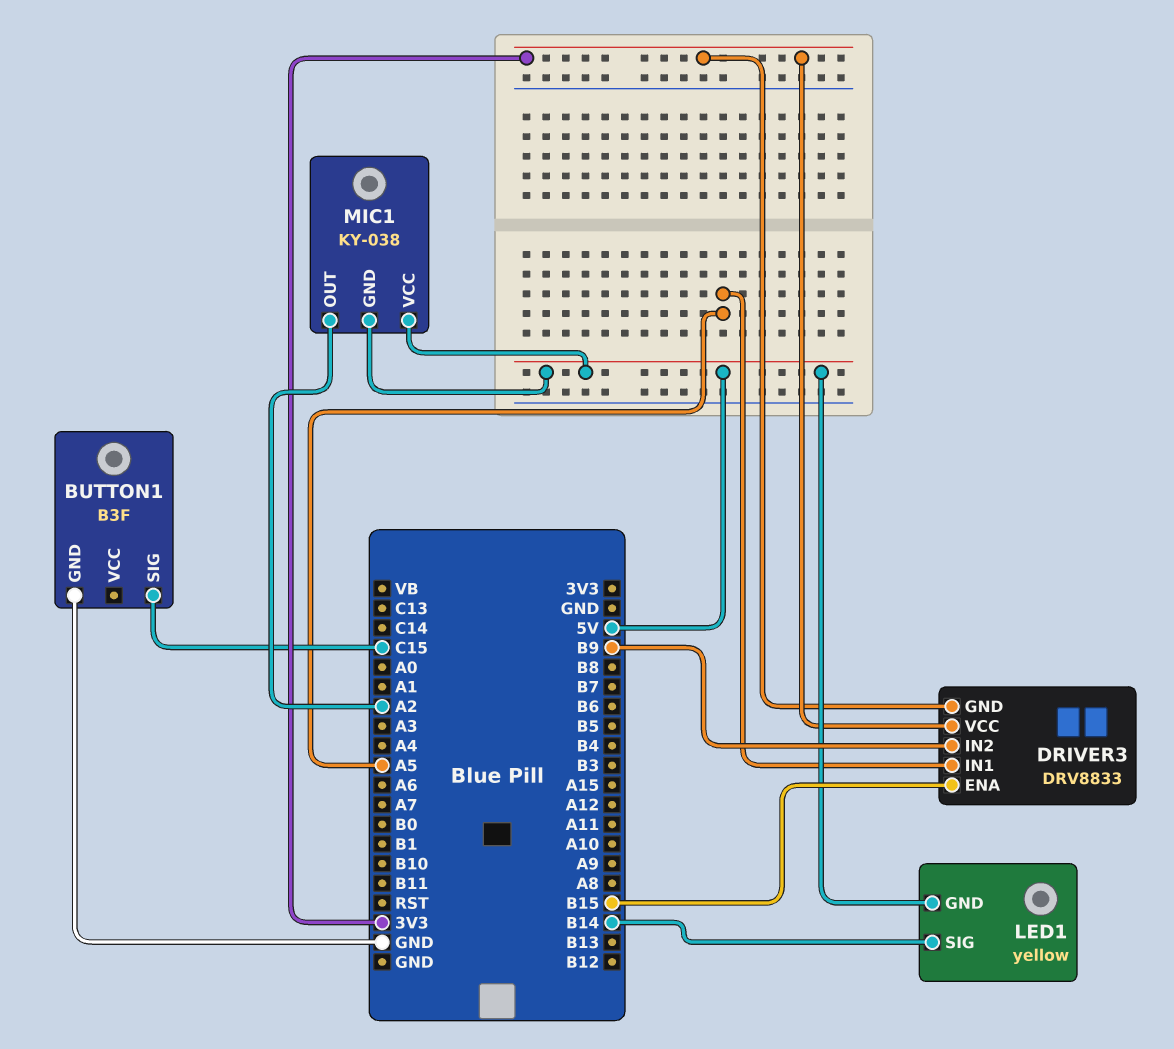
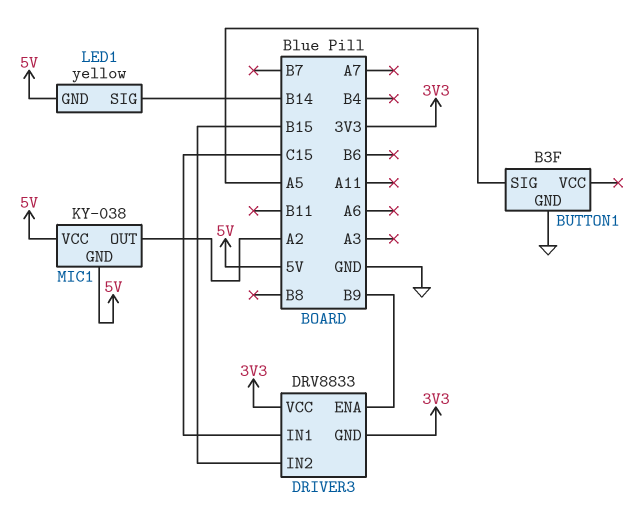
BUTTON1 pin SIG: C15 -> A5
DRIVER3 pin ENA: B15 -> B9
DRIVER3 pin IN1: A5 -> C15
DRIVER3 pin IN2: B9 -> B15

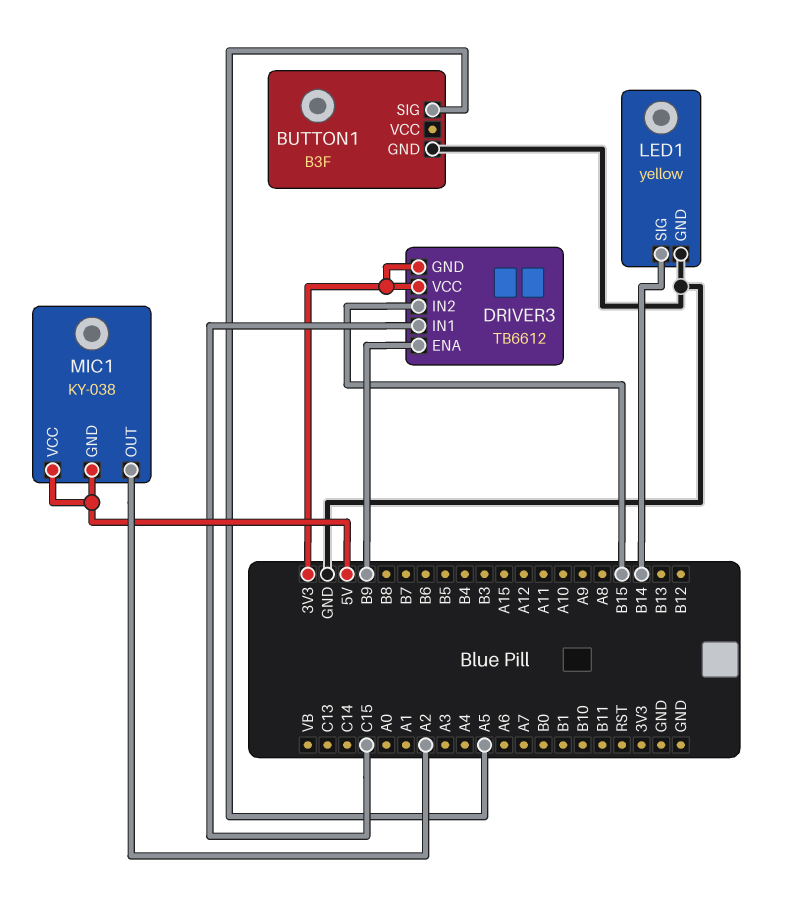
DRIVER3: DRV8833 -> TB6612
LED1 pin GND: 5V -> GND

